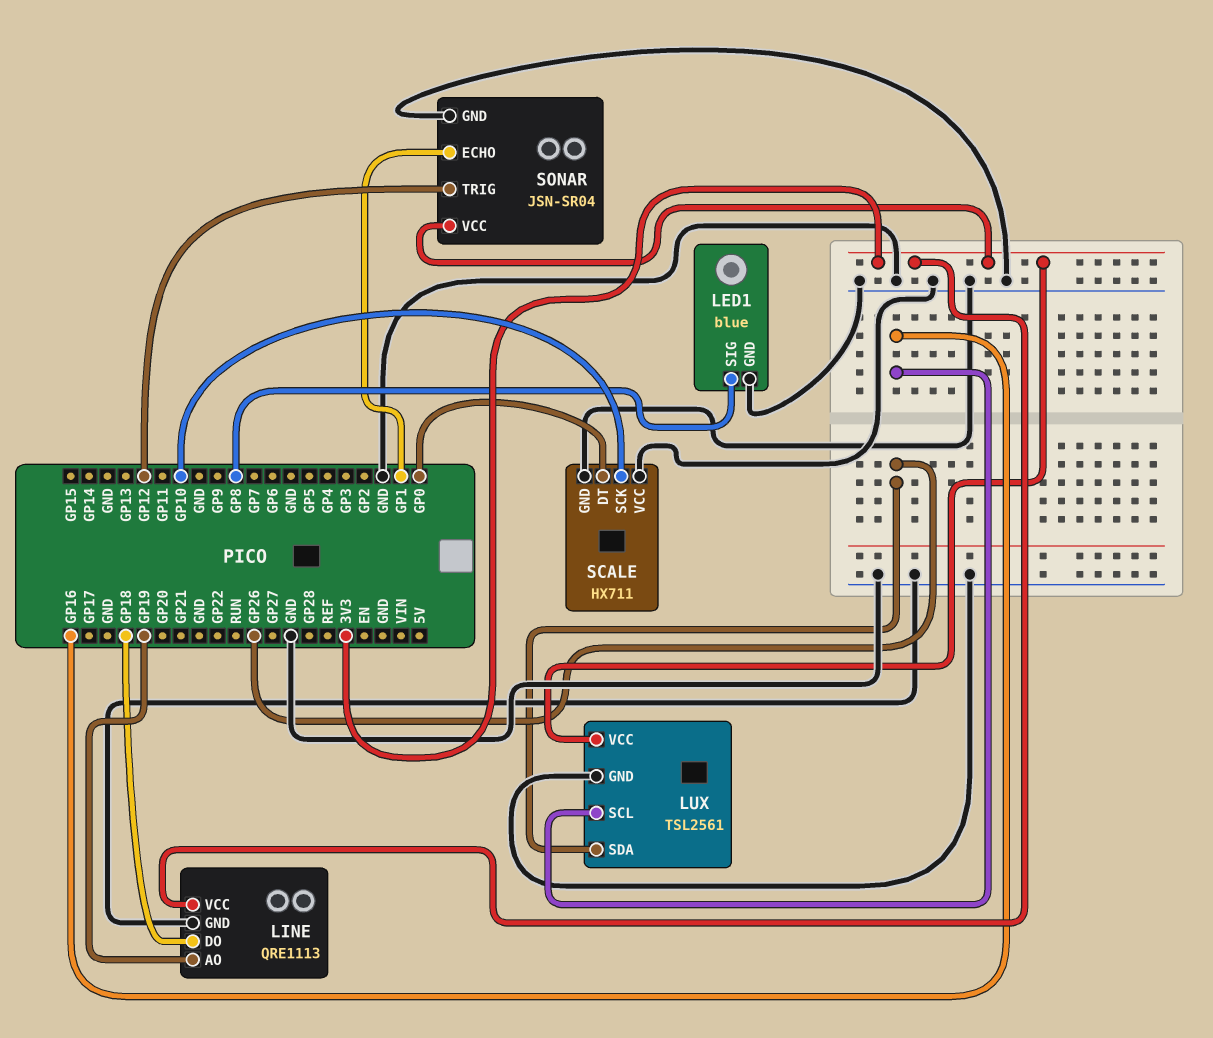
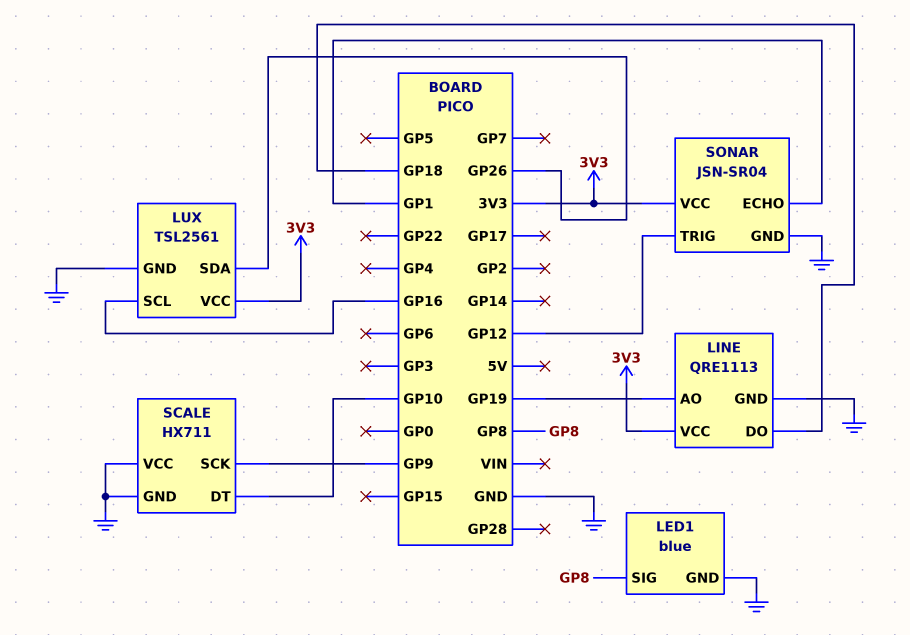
SCALE pin DT: GP0 -> GP10
SCALE pin SCK: GP10 -> GP9

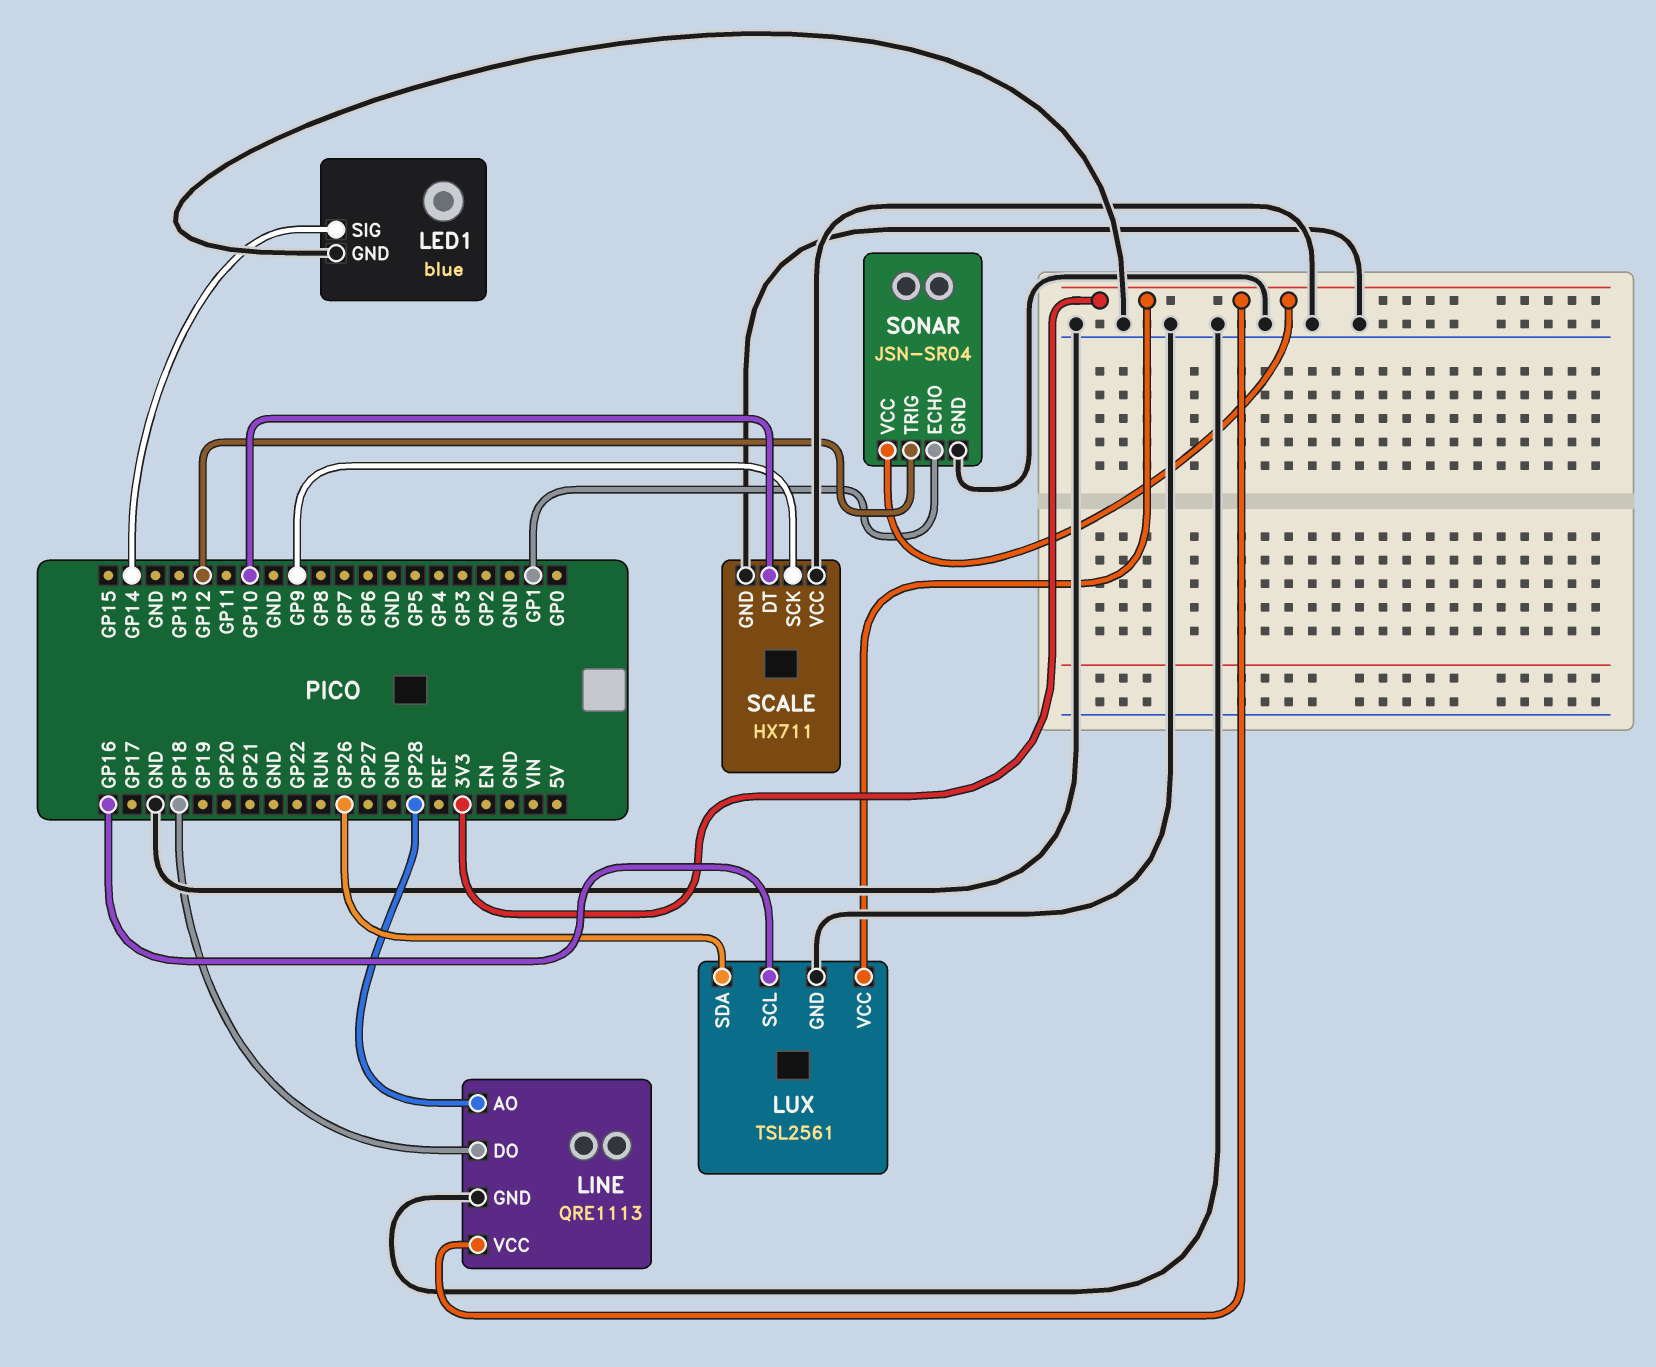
LED1 pin SIG: GP8 -> GP14
LINE pin AO: GP19 -> GP28

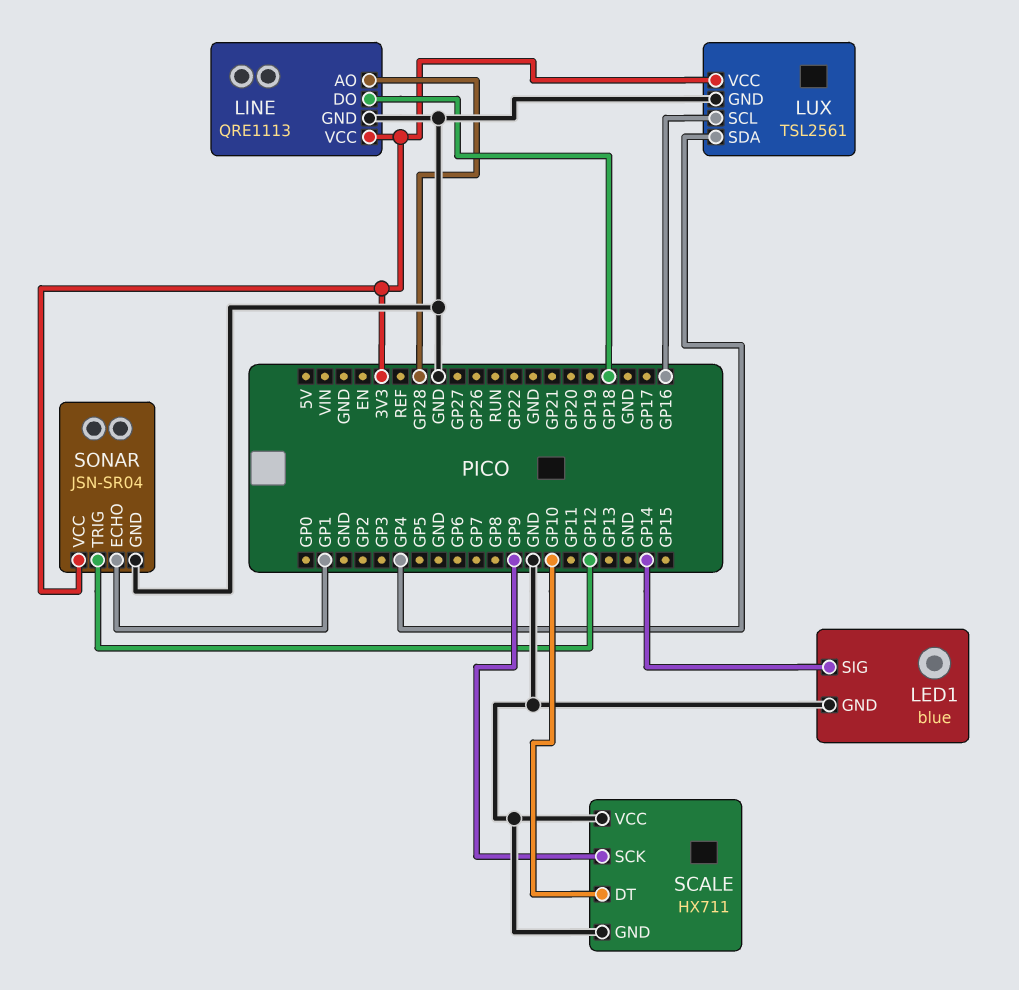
LUX pin SDA: GP26 -> GP4

